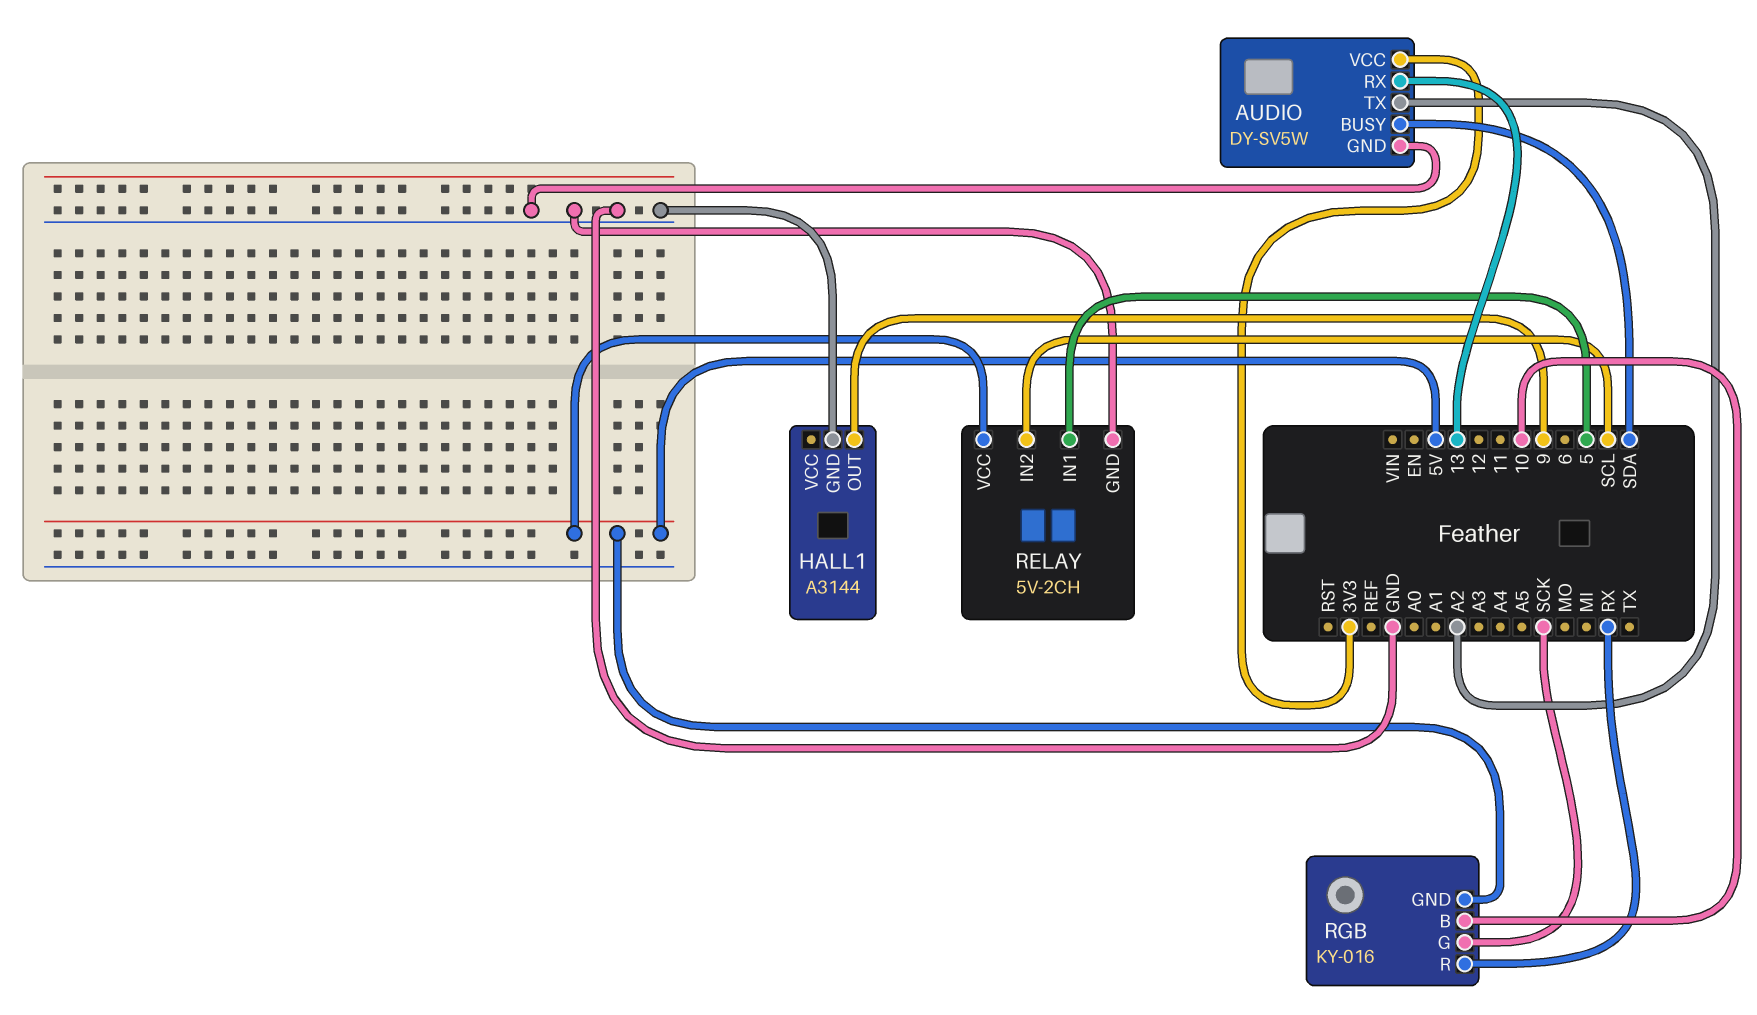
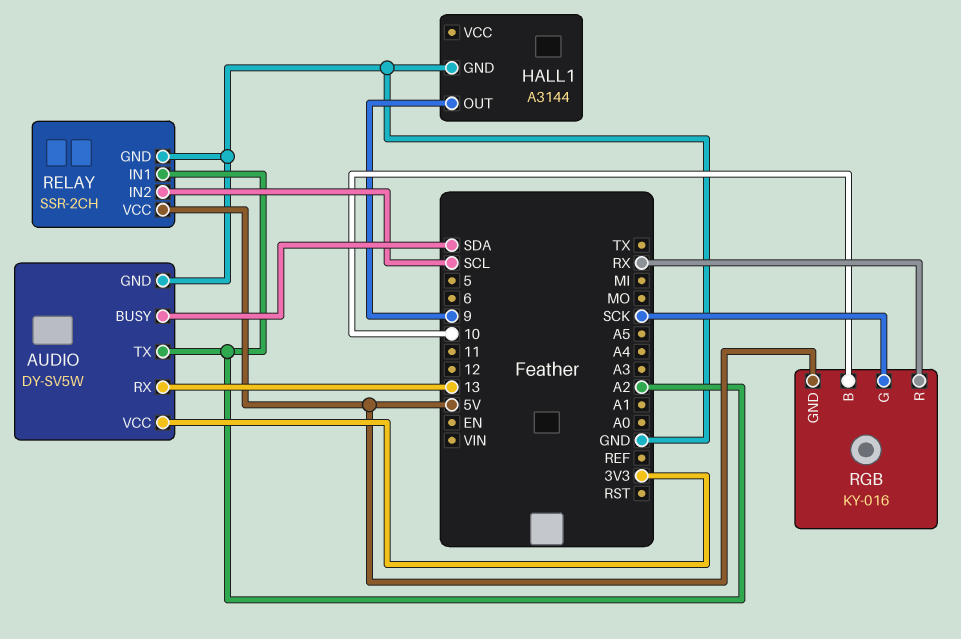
RELAY: 5V-2CH -> SSR-2CH
RELAY pin IN1: 5 -> A2

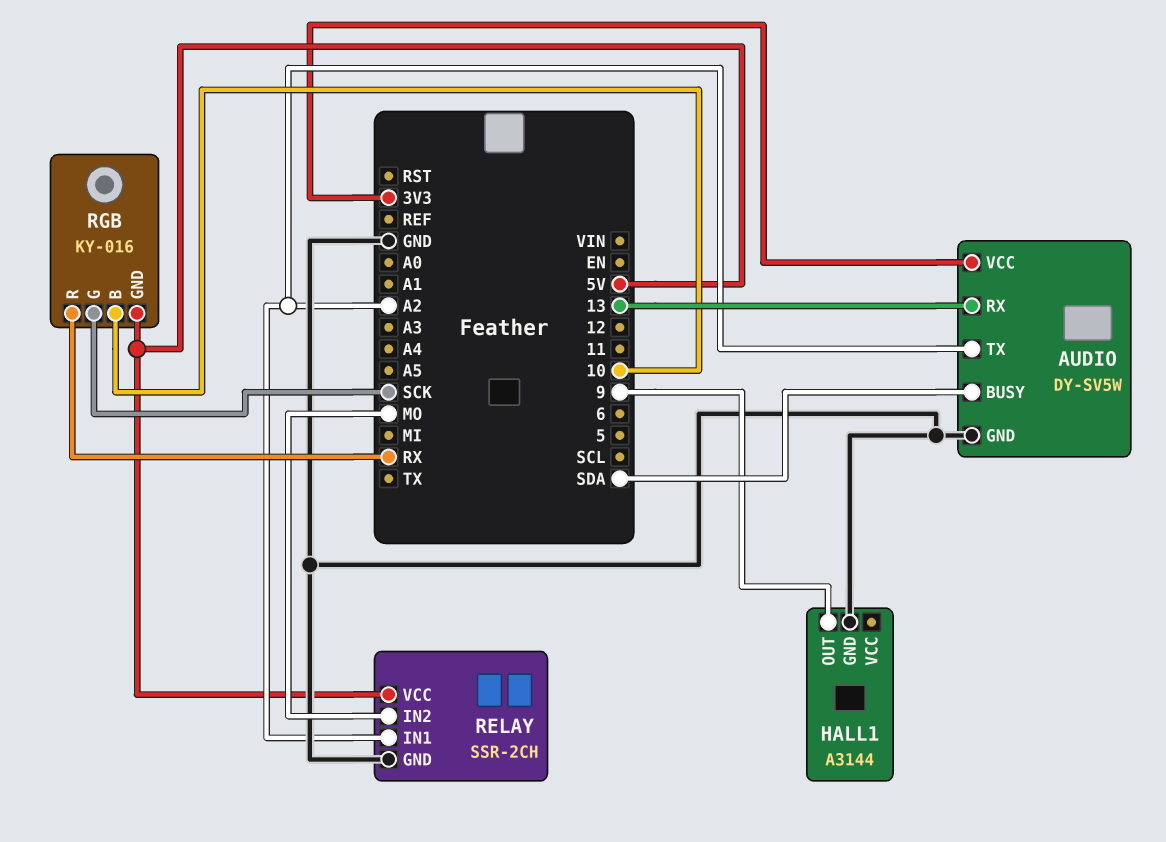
RELAY pin IN2: SCL -> MO

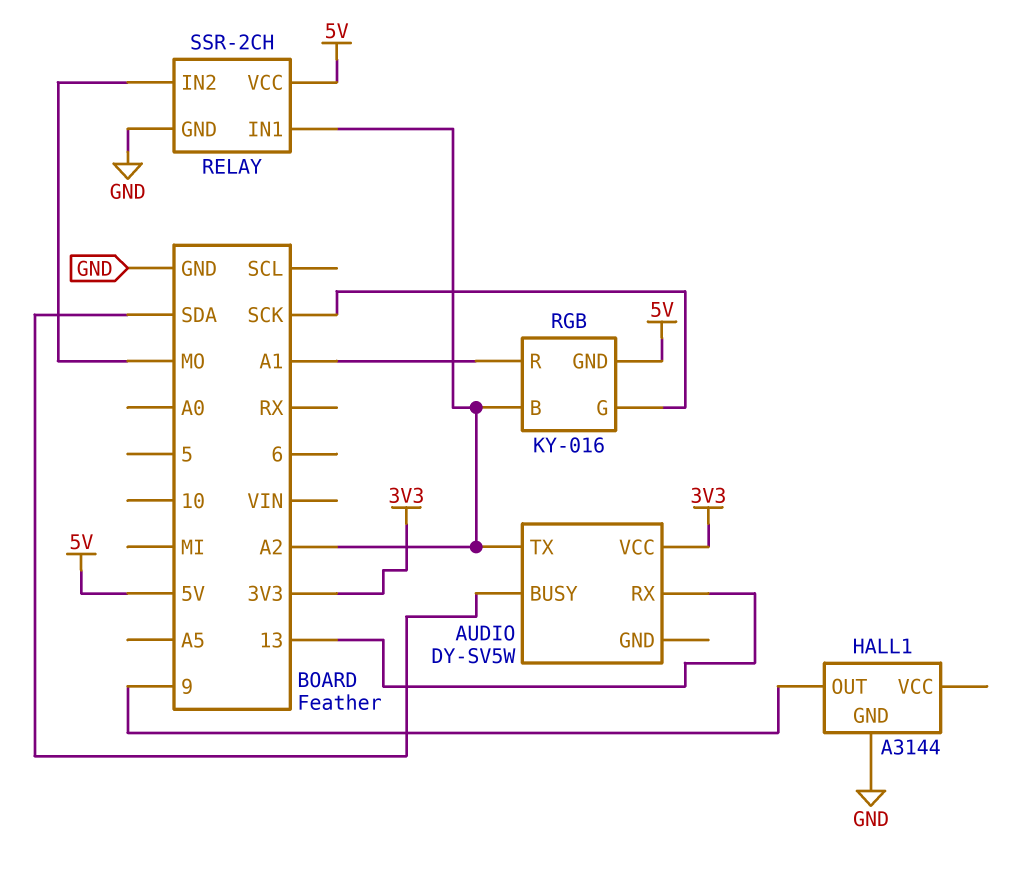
AUDIO pin GND: GND -> none
RGB pin B: 10 -> A2
RGB pin R: RX -> A1

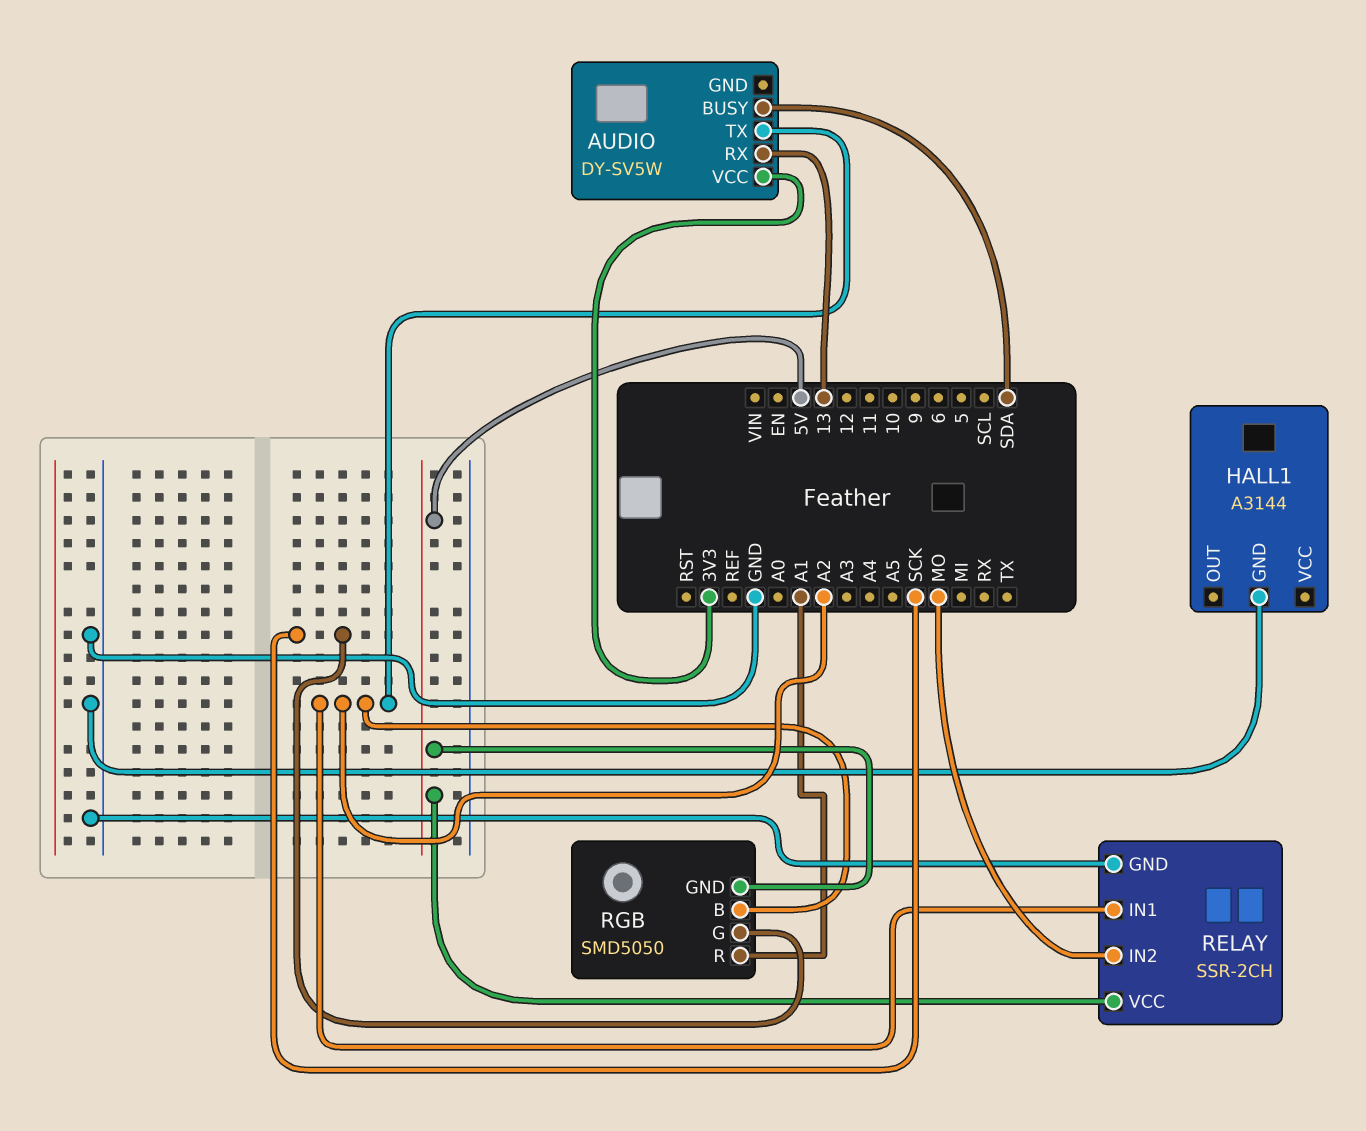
HALL1 pin OUT: 9 -> none
RGB: KY-016 -> SMD5050

